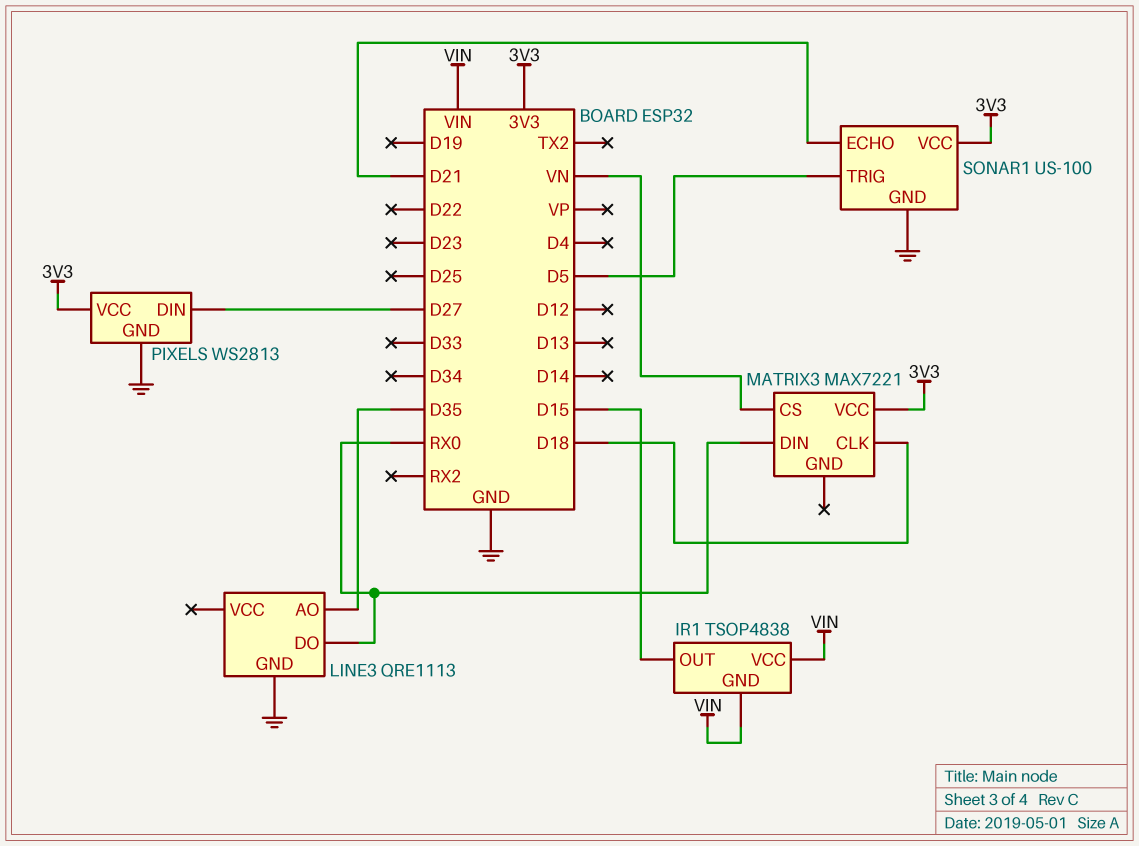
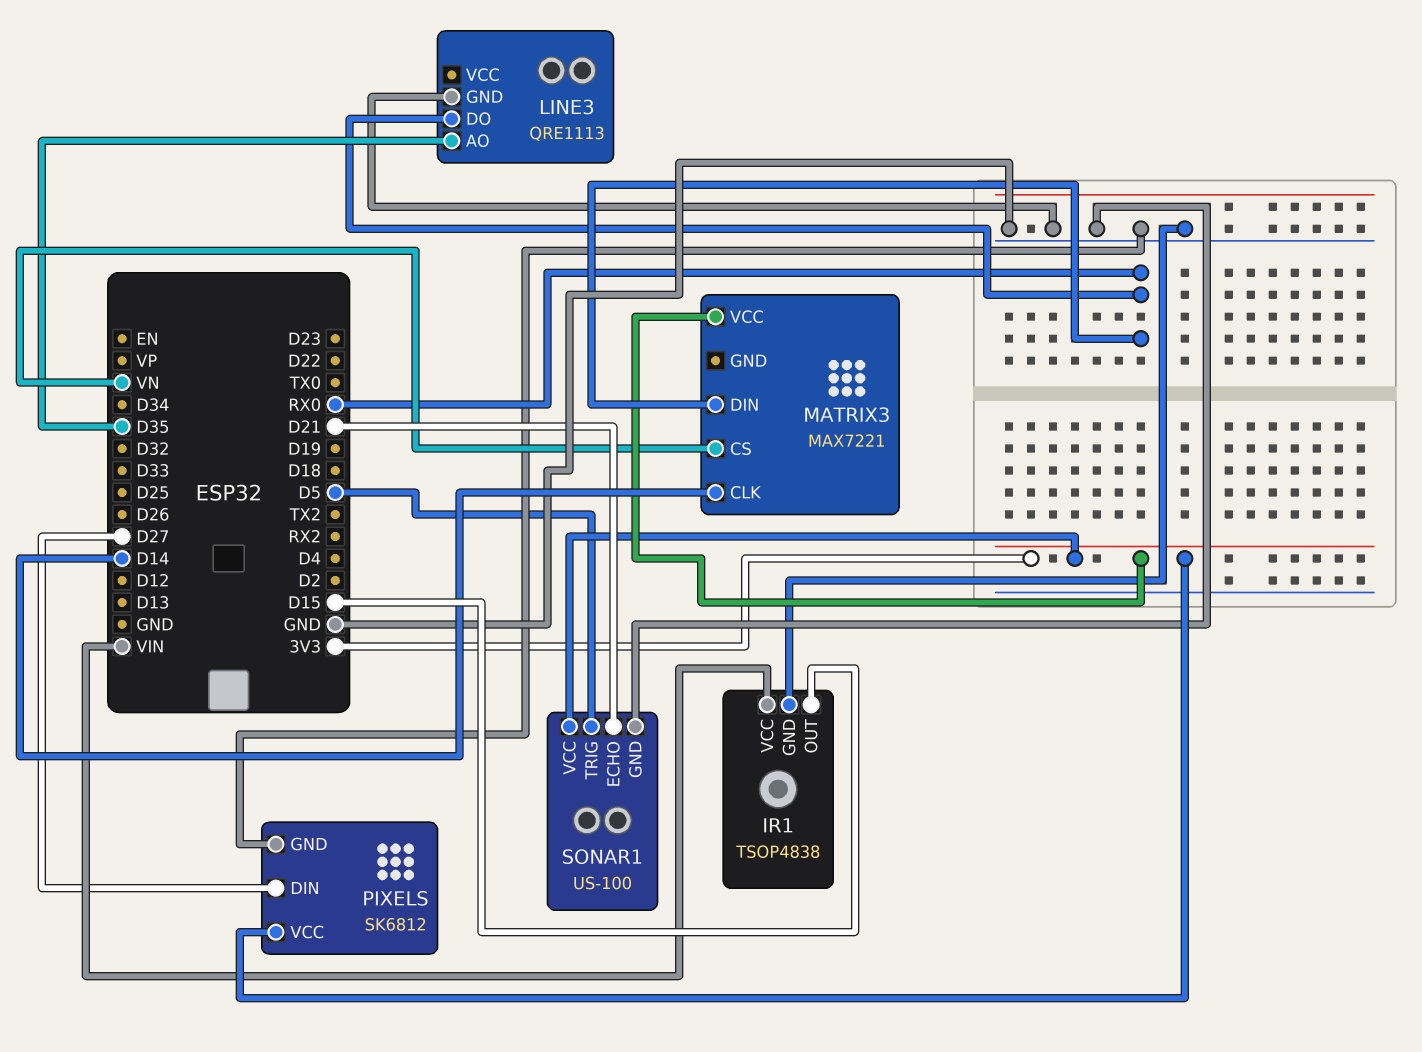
IR1 pin GND: VIN -> GND
MATRIX3 pin CLK: D18 -> D14
PIXELS: WS2813 -> SK6812

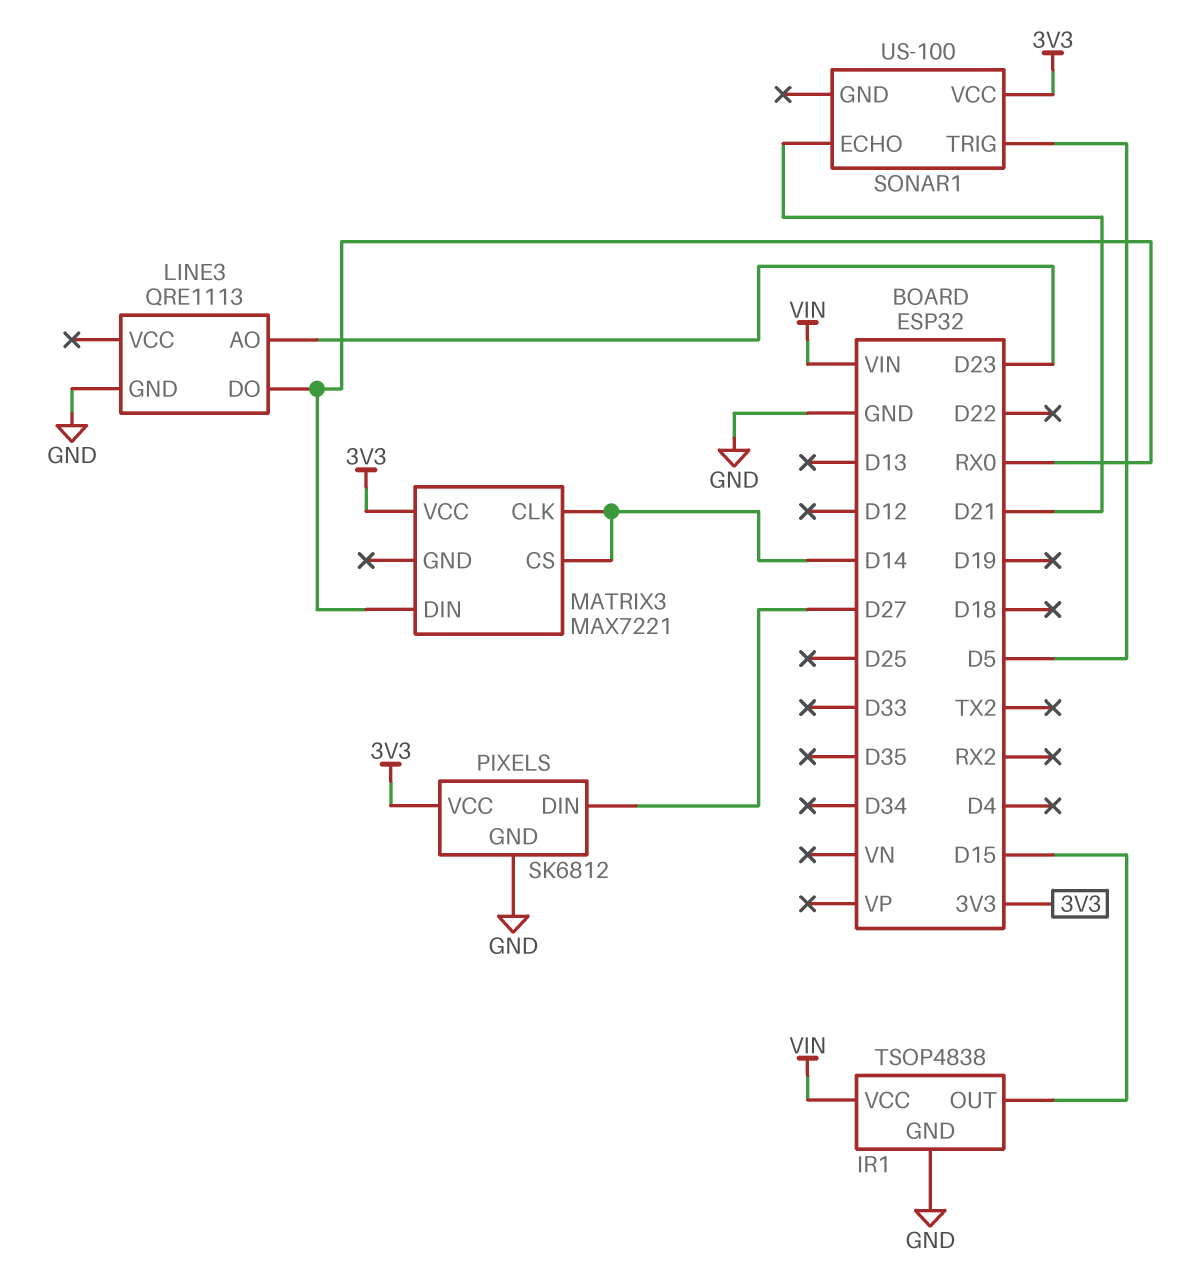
LINE3 pin AO: D35 -> D23
MATRIX3 pin CS: VN -> D14
SONAR1 pin GND: GND -> none

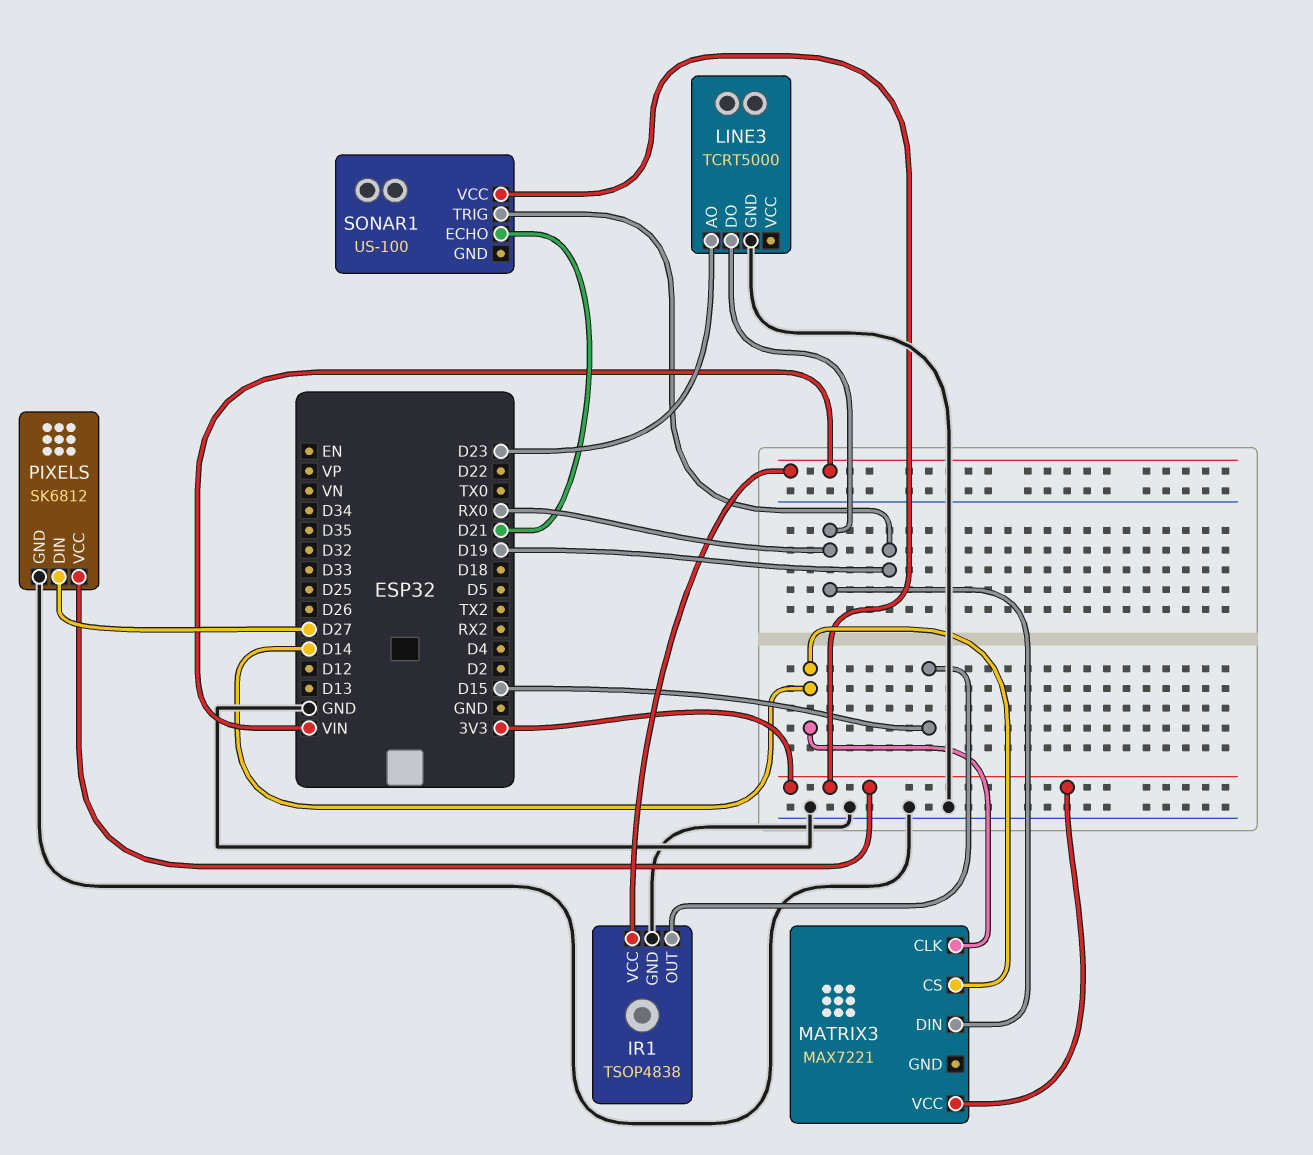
LINE3: QRE1113 -> TCRT5000
SONAR1 pin TRIG: D5 -> D19

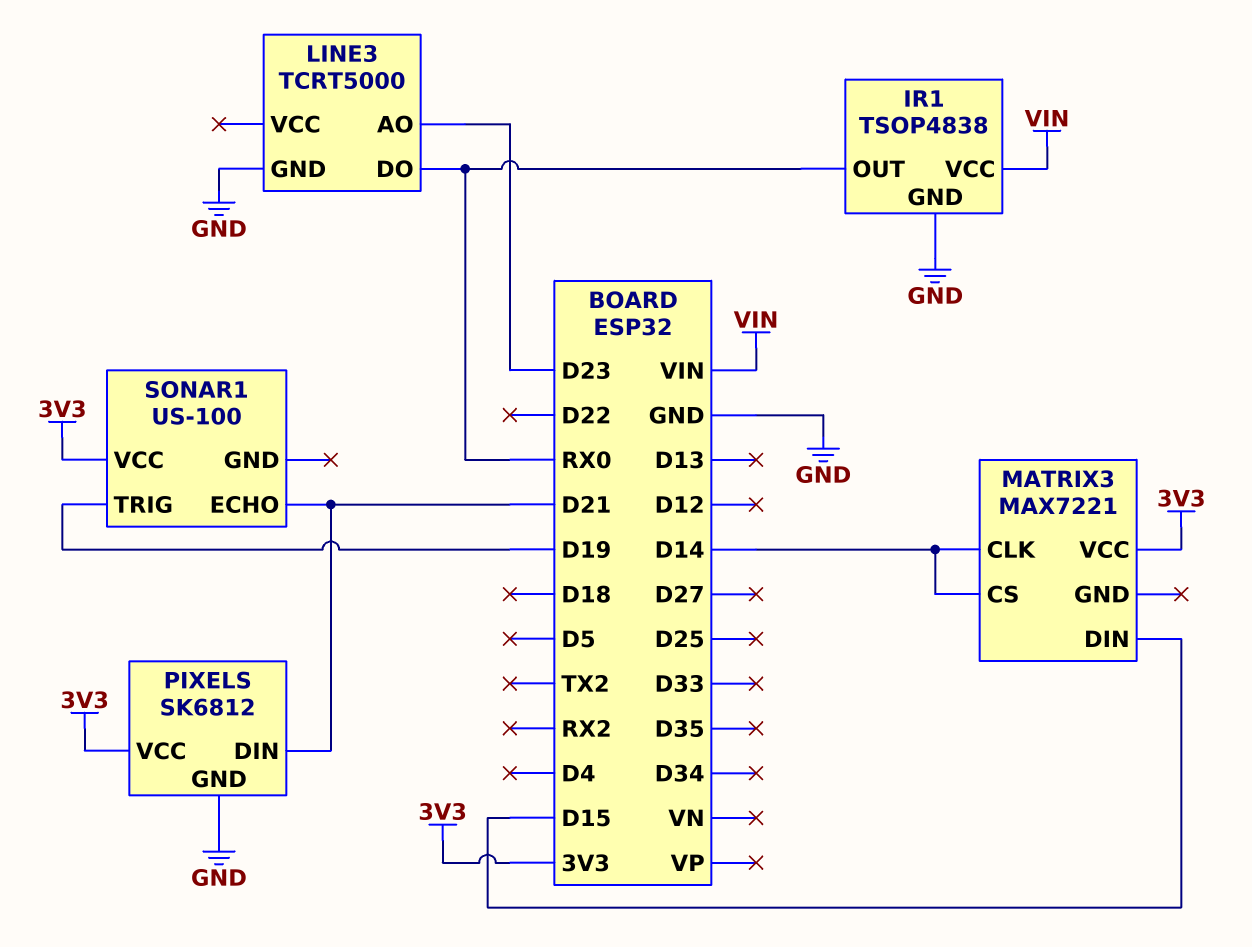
IR1 pin OUT: D15 -> RX0
MATRIX3 pin DIN: RX0 -> D15
PIXELS pin DIN: D27 -> D21

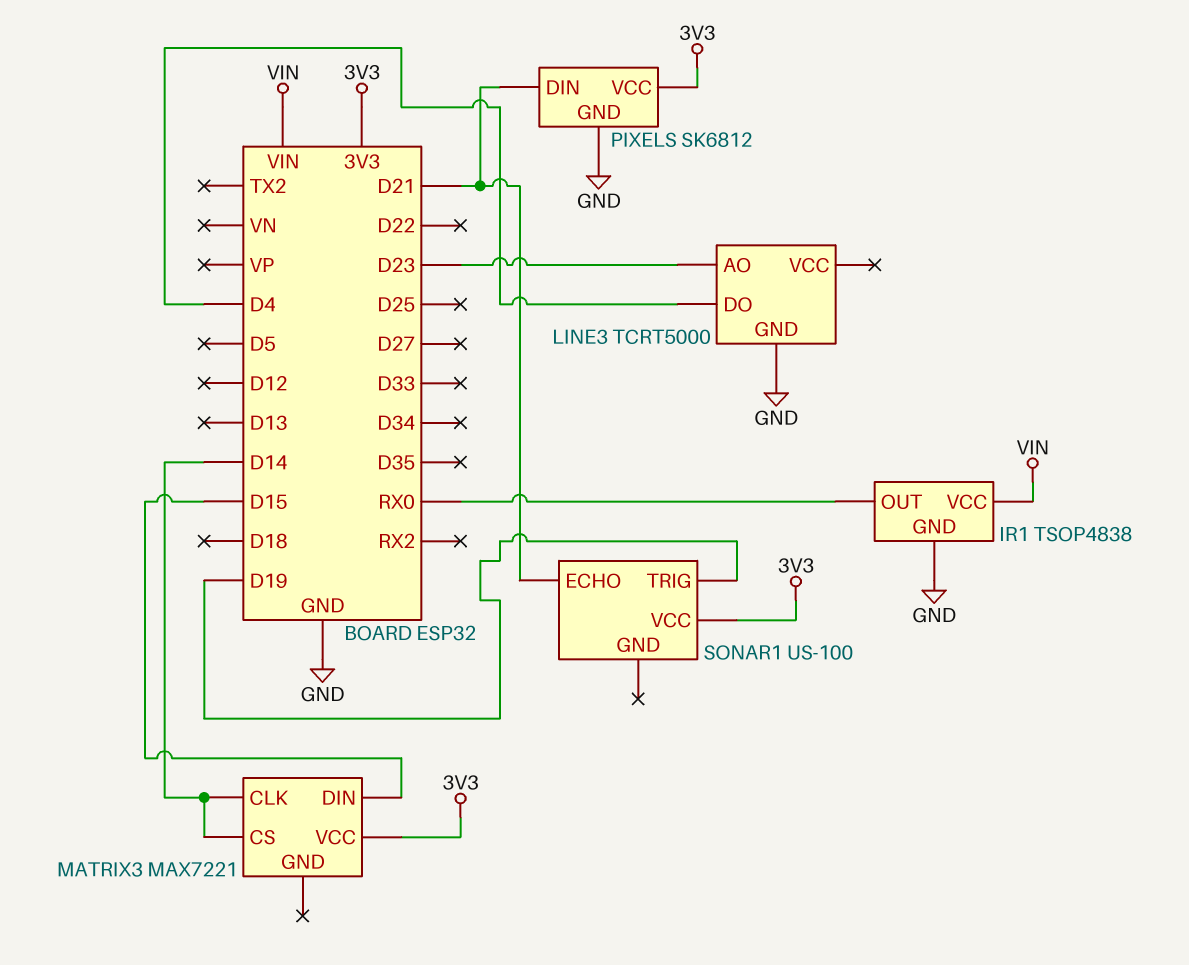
LINE3 pin DO: RX0 -> D4

